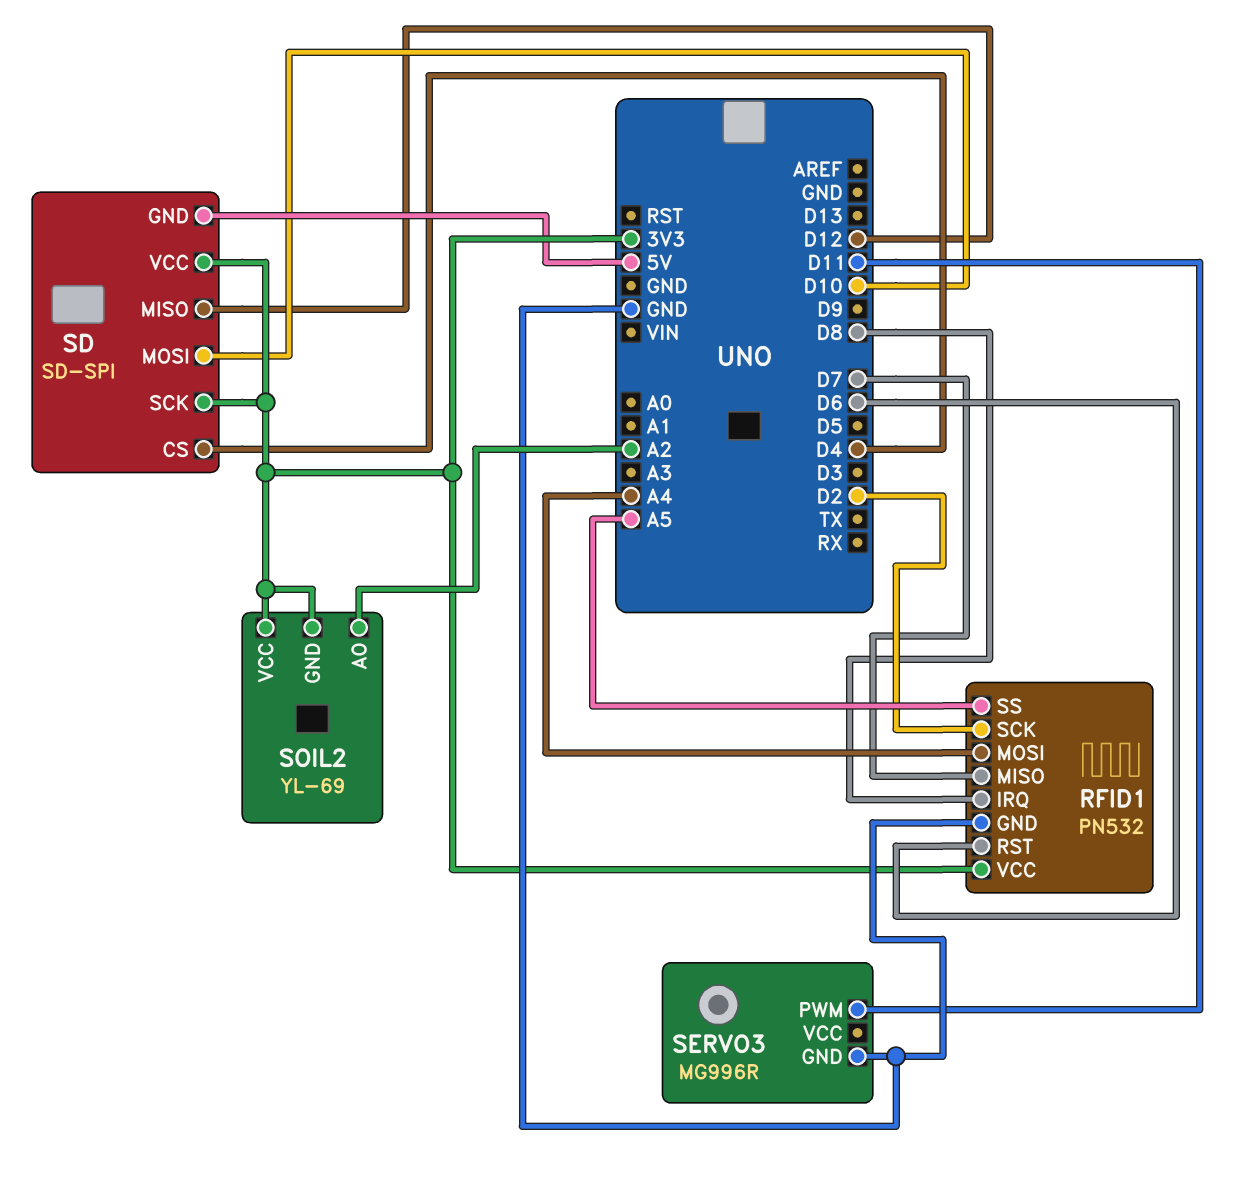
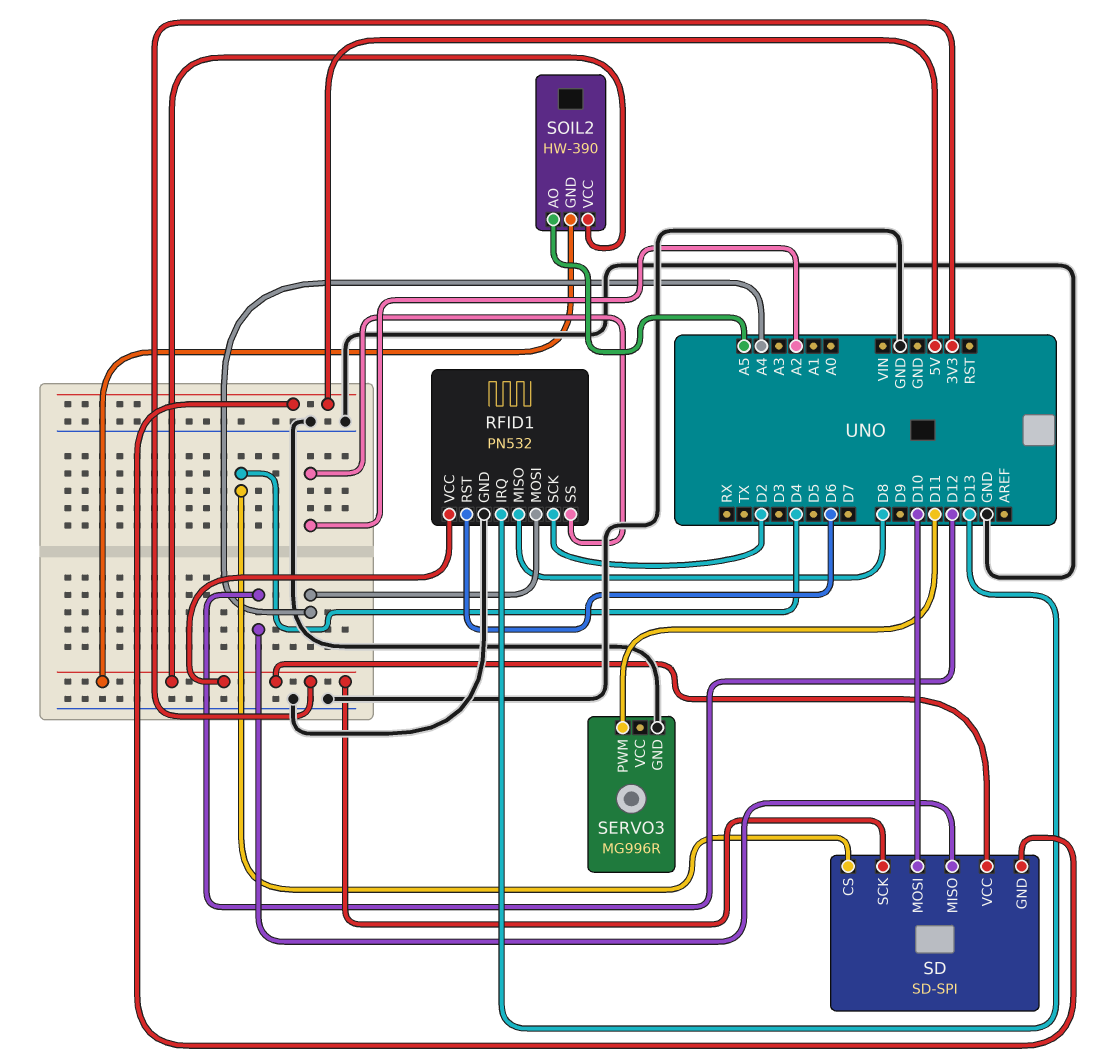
RFID1 pin IRQ: D8 -> D13
RFID1 pin MISO: D7 -> D8
RFID1 pin SS: A5 -> A2
SOIL2: YL-69 -> HW-390
SOIL2 pin AO: A2 -> A5

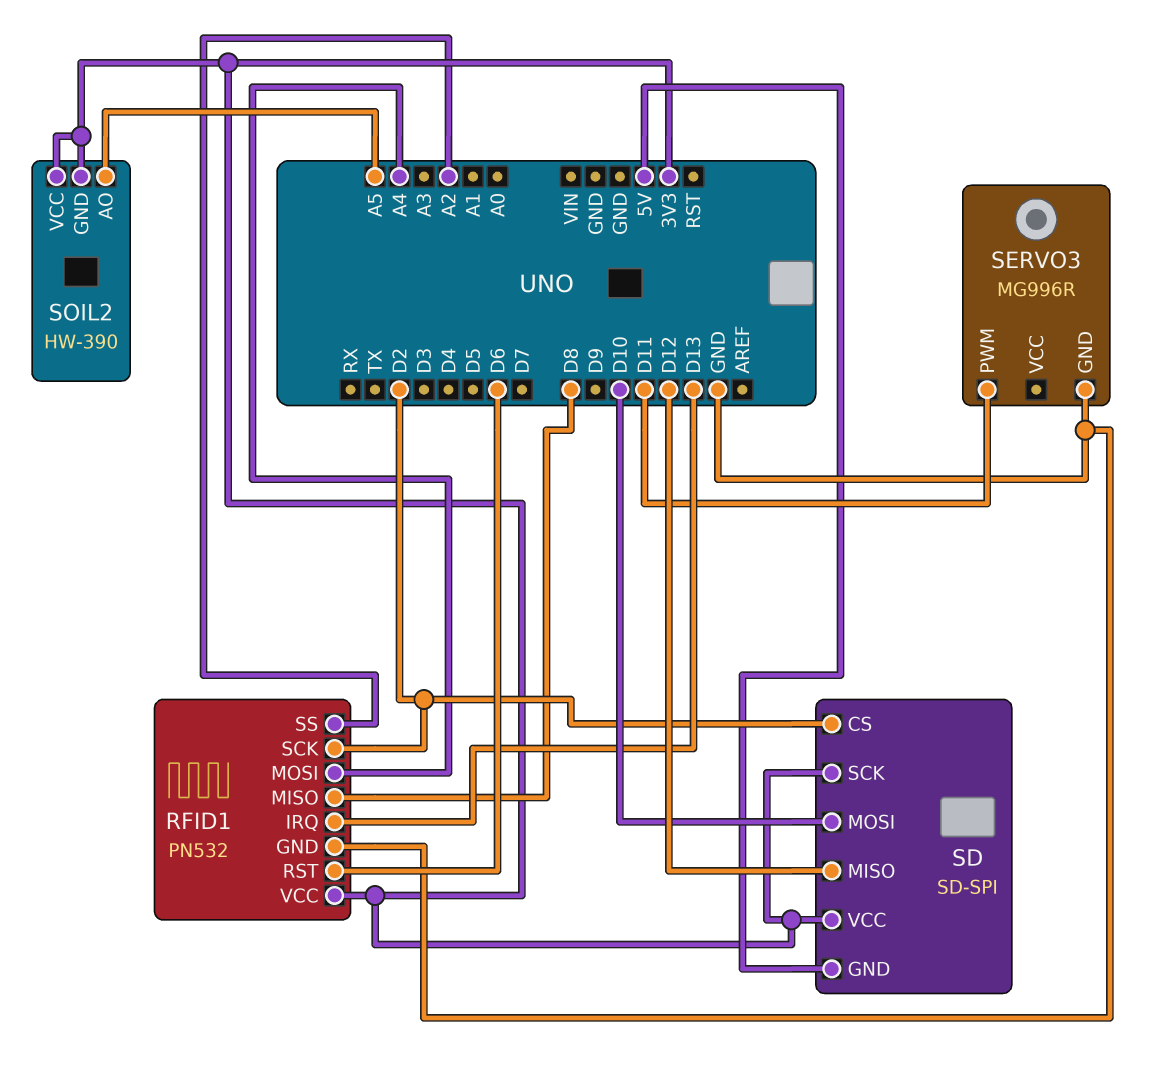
SD pin CS: D4 -> D2

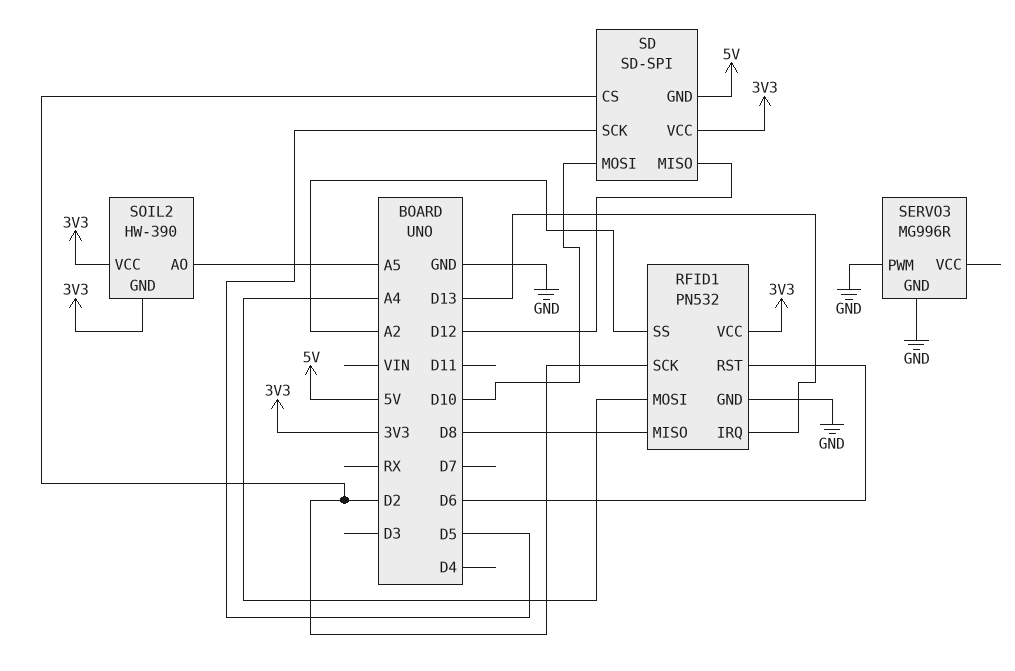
SD pin SCK: 3V3 -> D5
SERVO3 pin PWM: D11 -> GND

